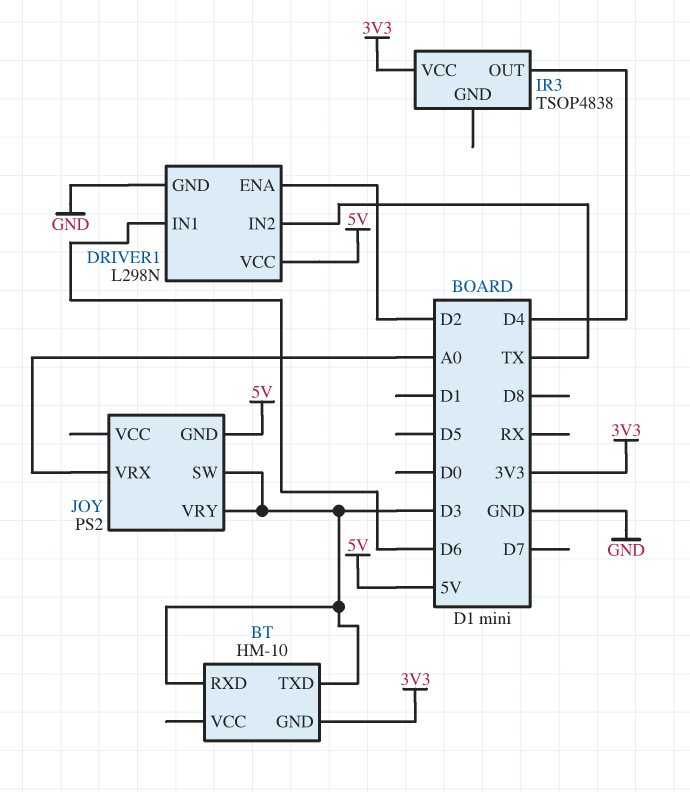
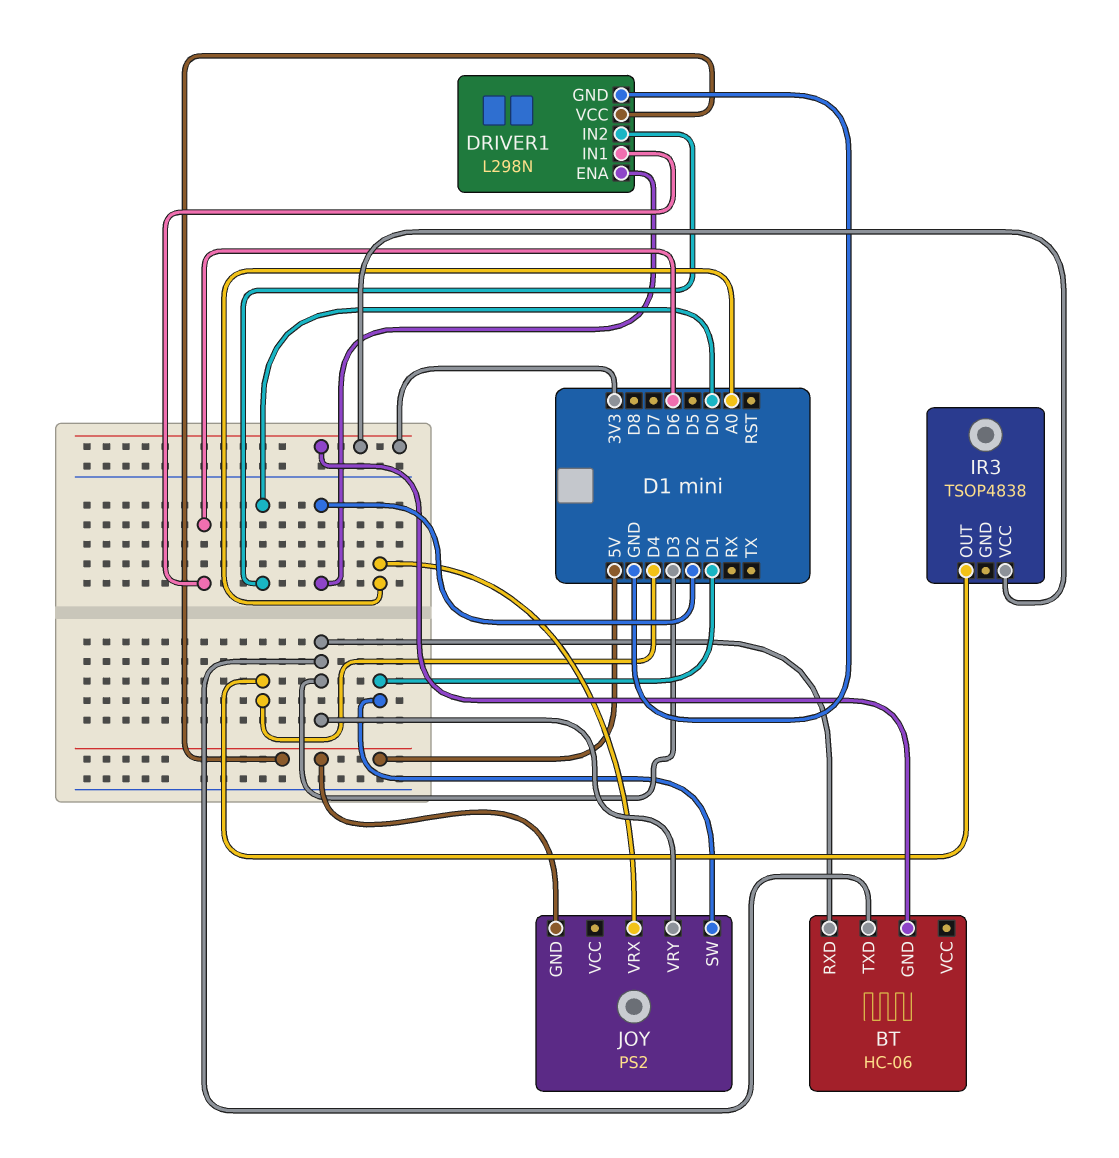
BT: HM-10 -> HC-06
DRIVER1 pin IN2: TX -> D0
JOY pin SW: D3 -> D1

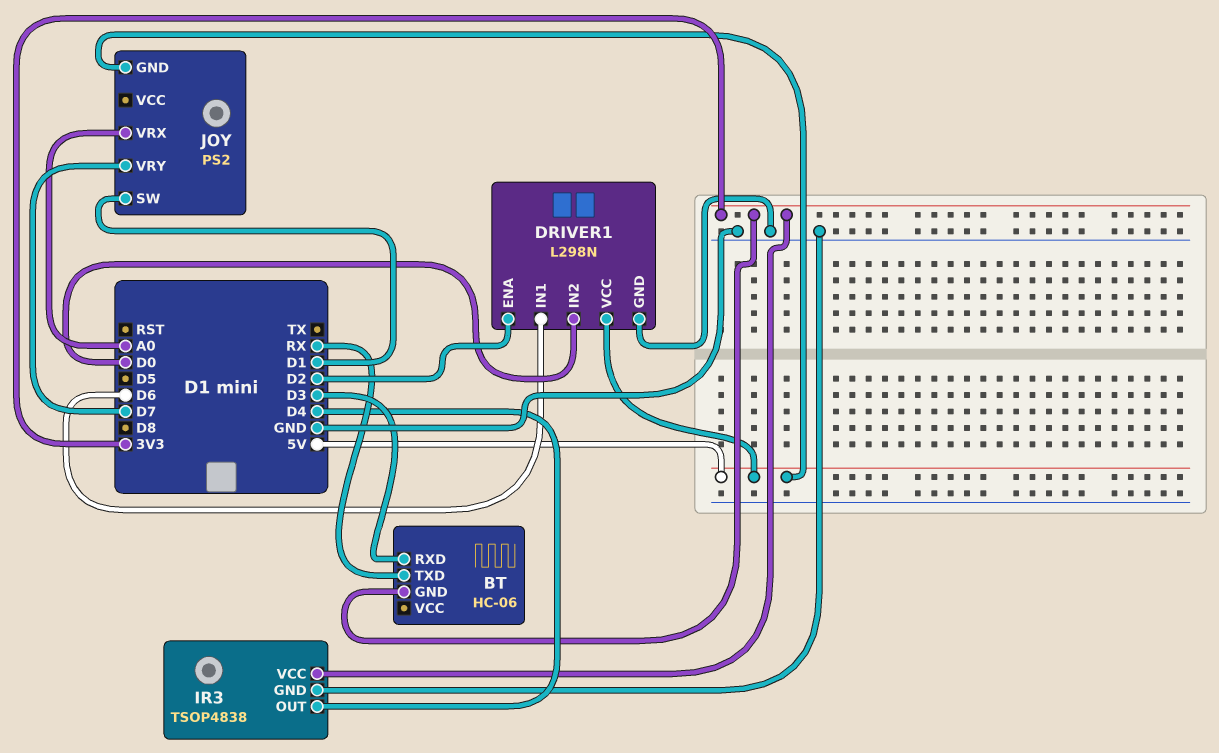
BT pin TXD: D3 -> RX
IR3 pin GND: none -> GND
JOY pin VRY: D3 -> D7

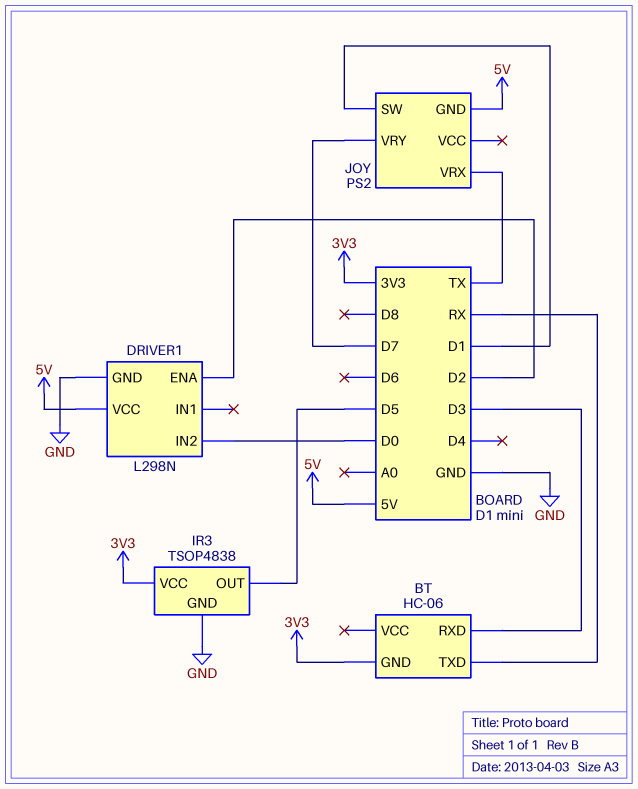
DRIVER1 pin IN1: D6 -> none
IR3 pin OUT: D4 -> D5
JOY pin VRX: A0 -> TX

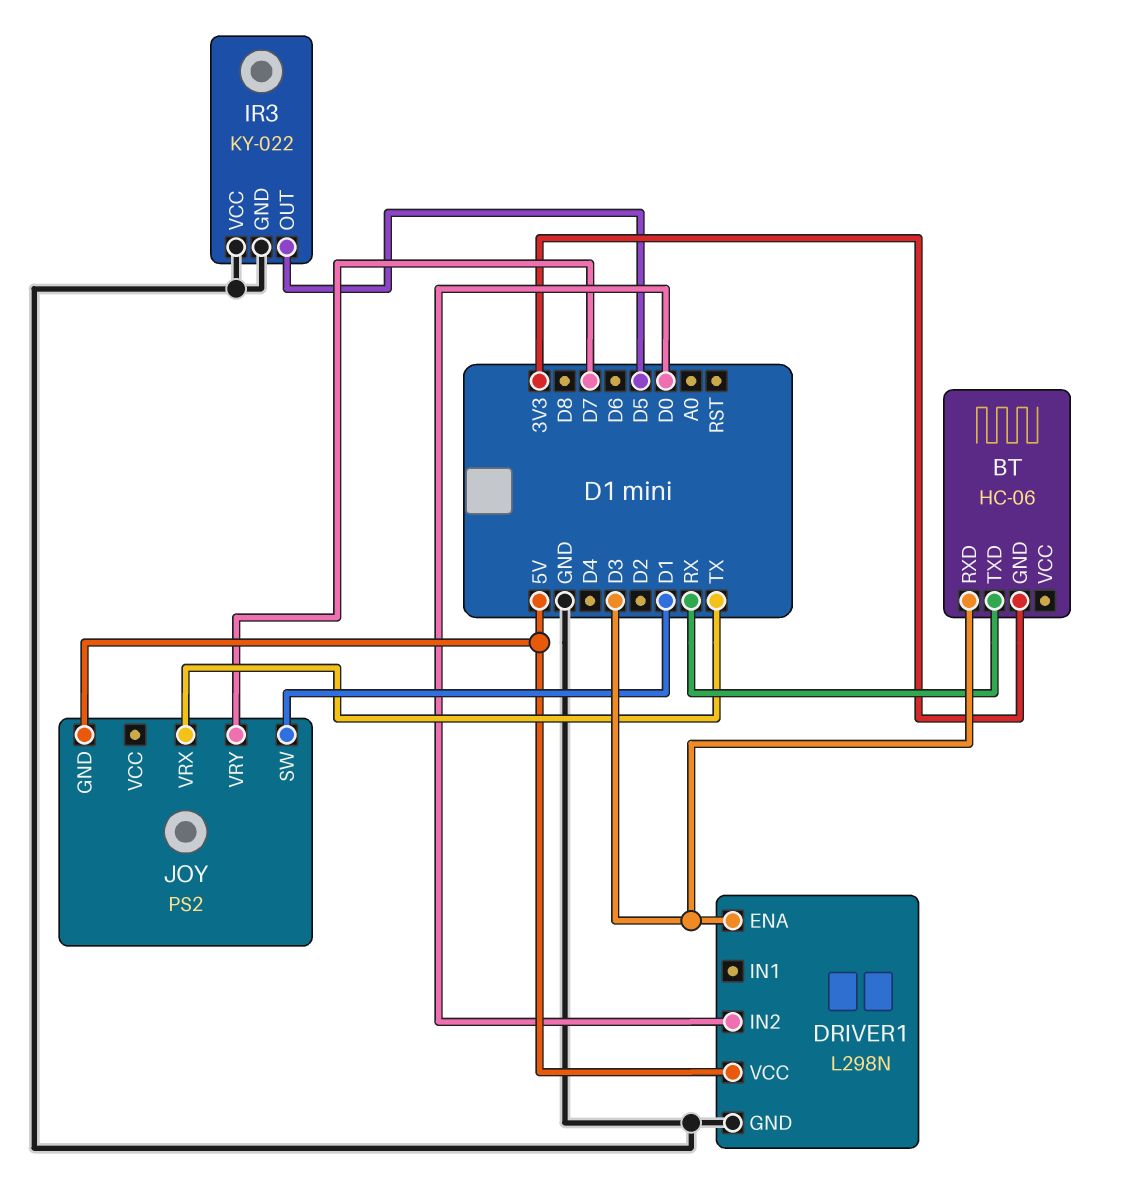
DRIVER1 pin ENA: D2 -> D3
IR3: TSOP4838 -> KY-022
IR3 pin VCC: 3V3 -> GND

